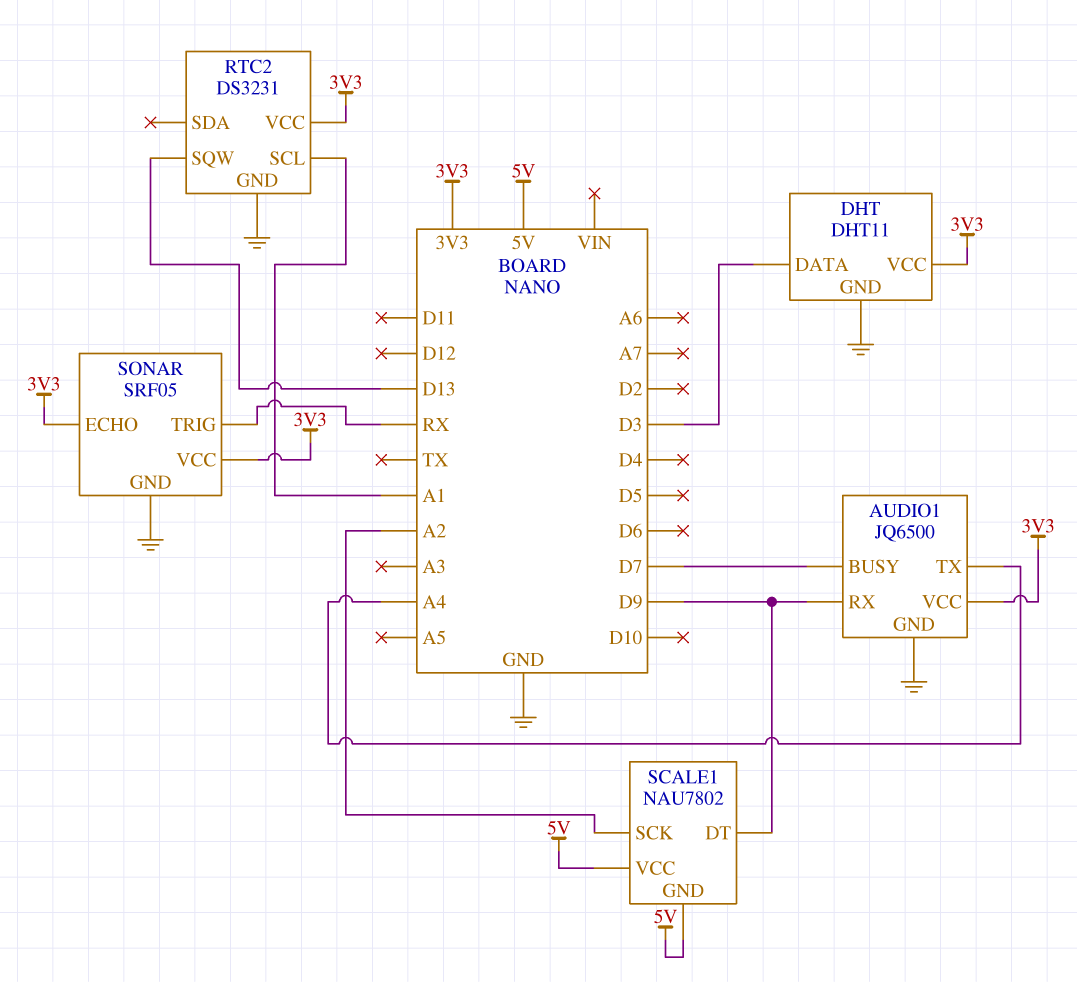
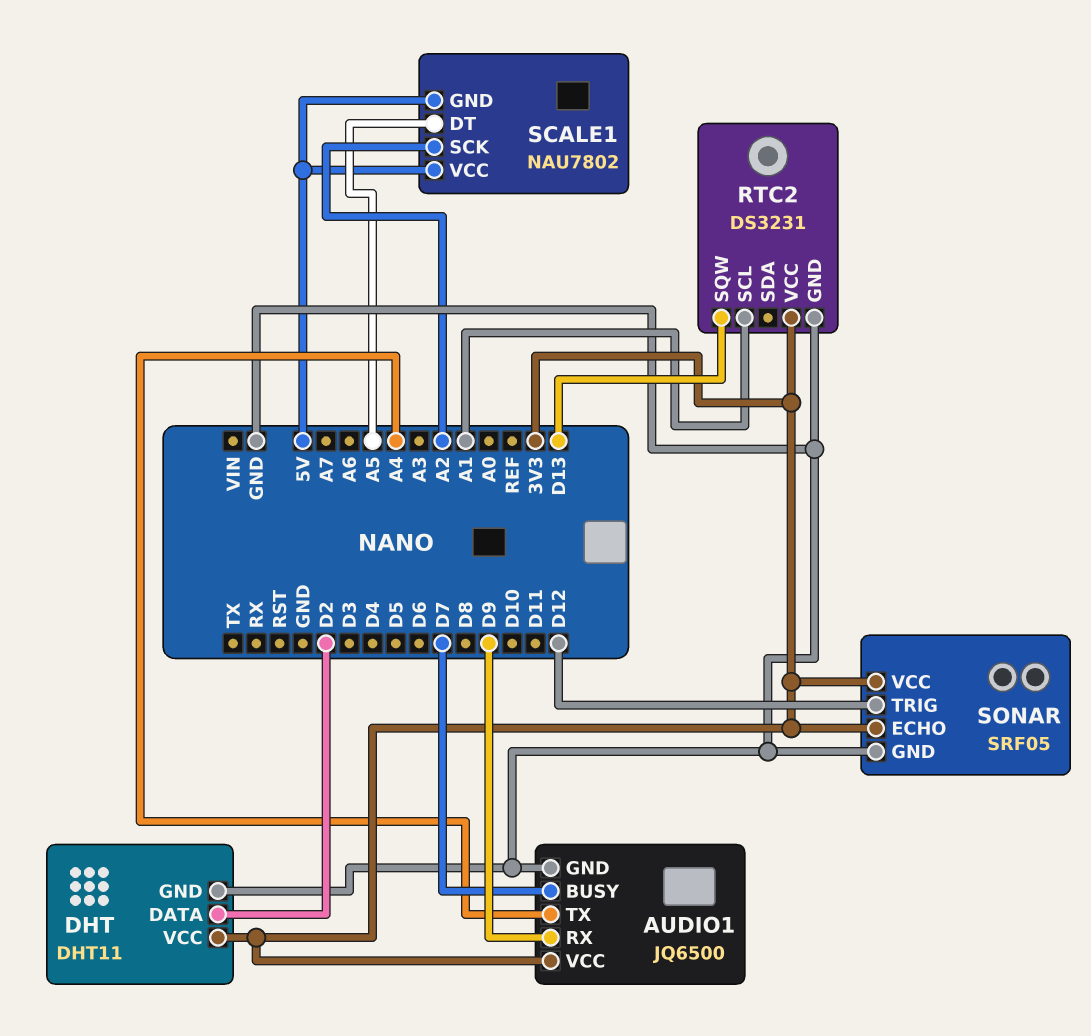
DHT pin DATA: D3 -> D2
SCALE1 pin DT: D9 -> A5
SONAR pin TRIG: RX -> D12

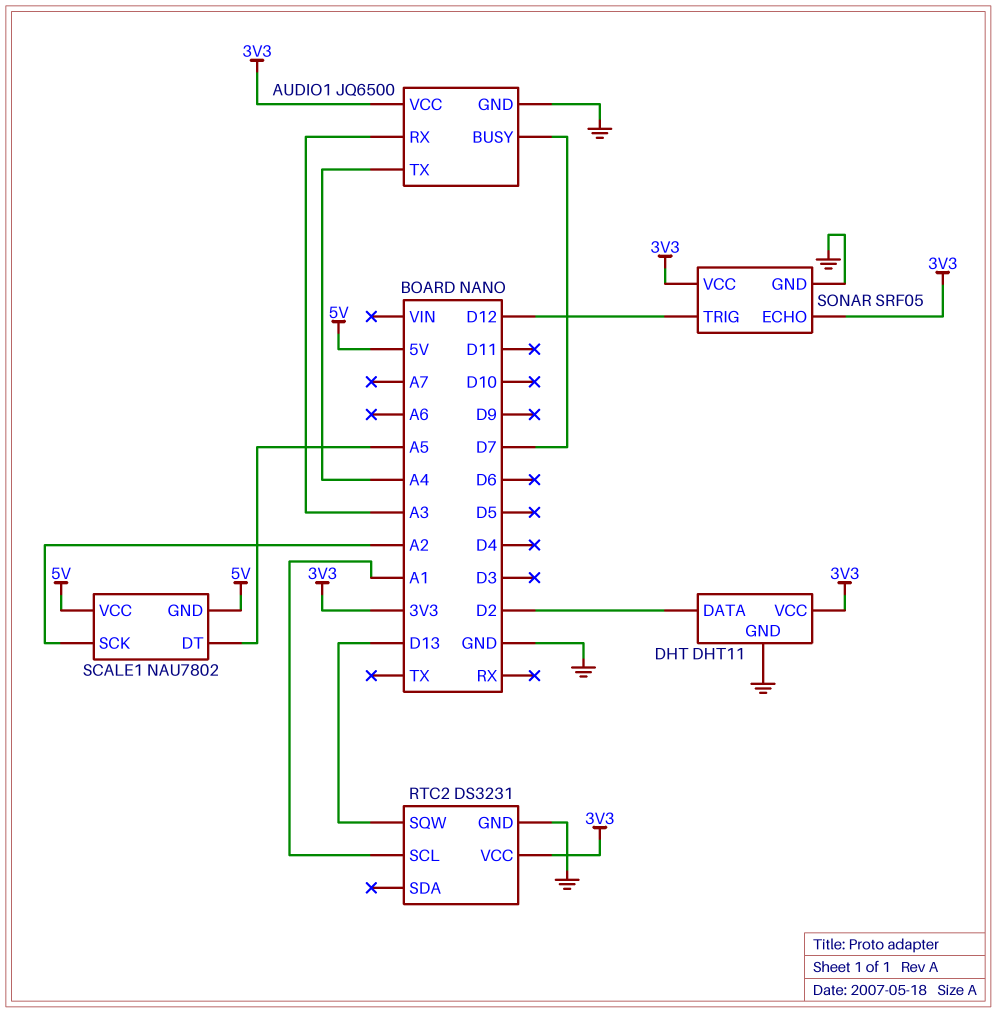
AUDIO1 pin RX: D9 -> A3

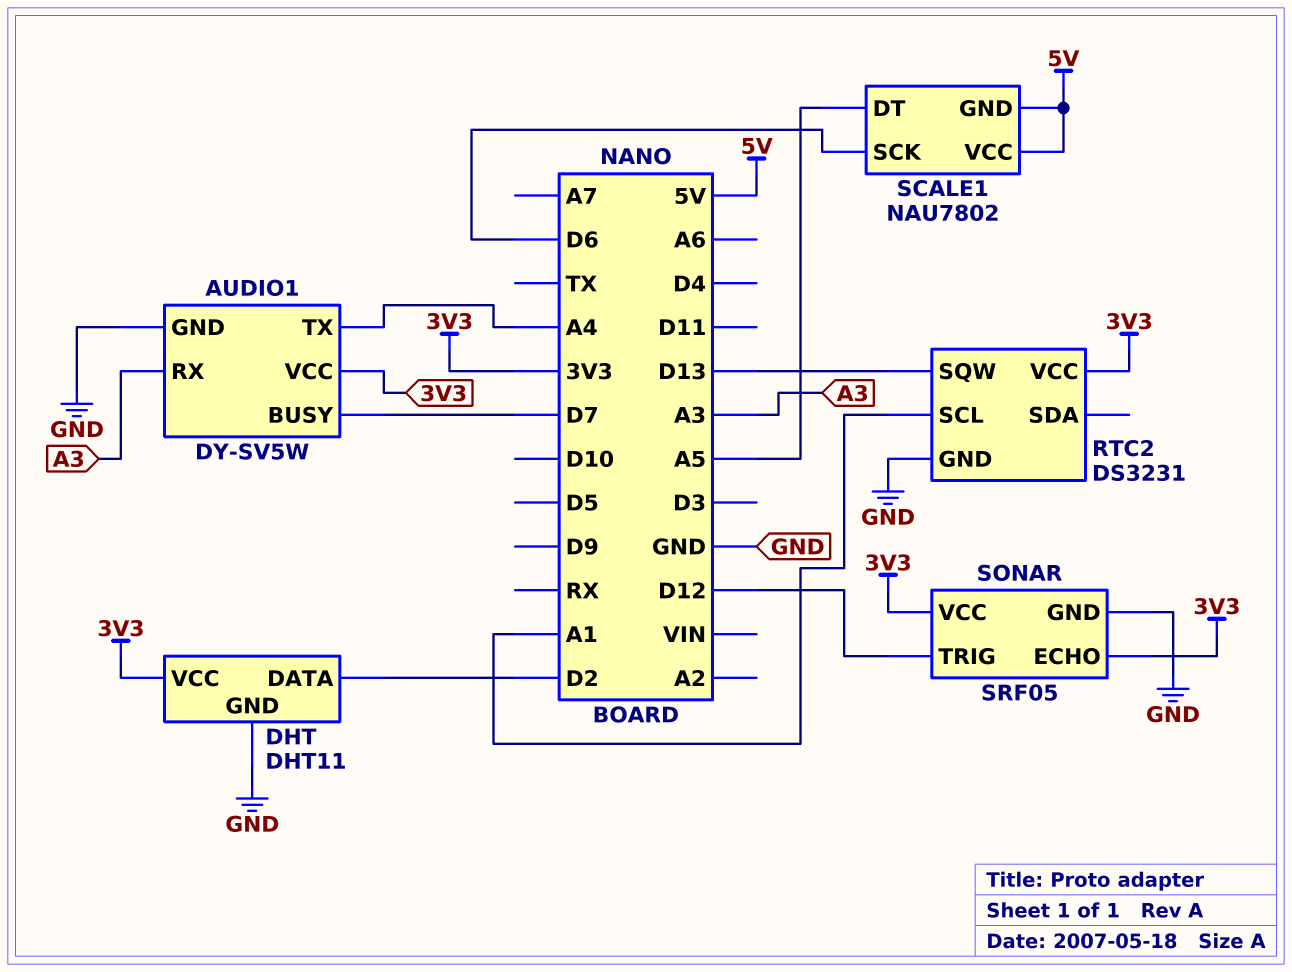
AUDIO1: JQ6500 -> DY-SV5W
SCALE1 pin SCK: A2 -> D6

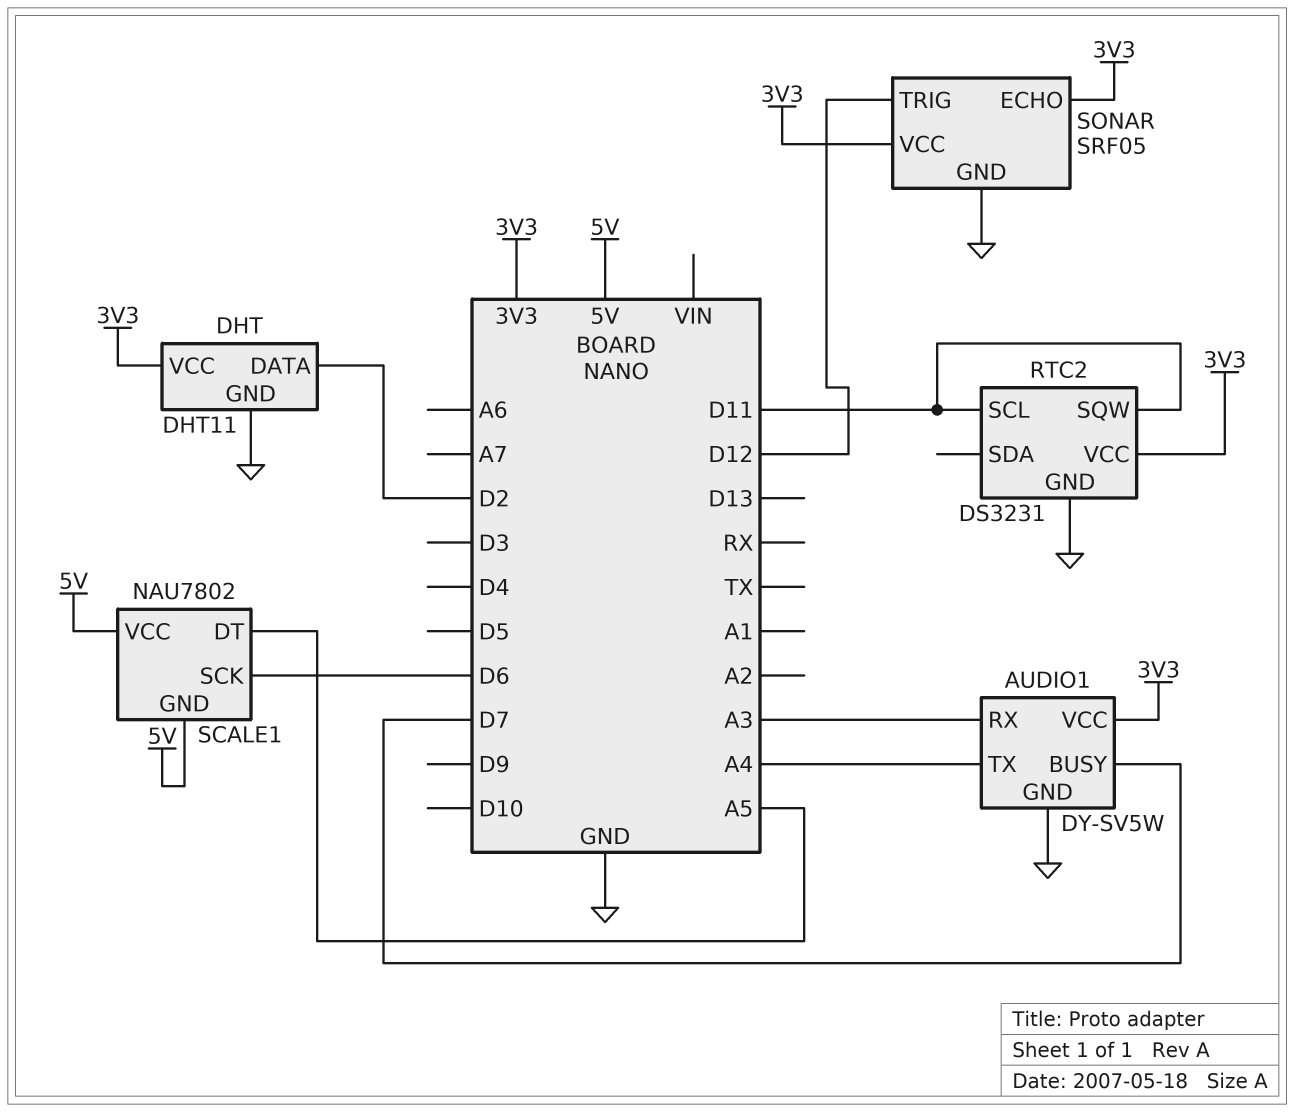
RTC2 pin SCL: A1 -> D11
RTC2 pin SQW: D13 -> D11

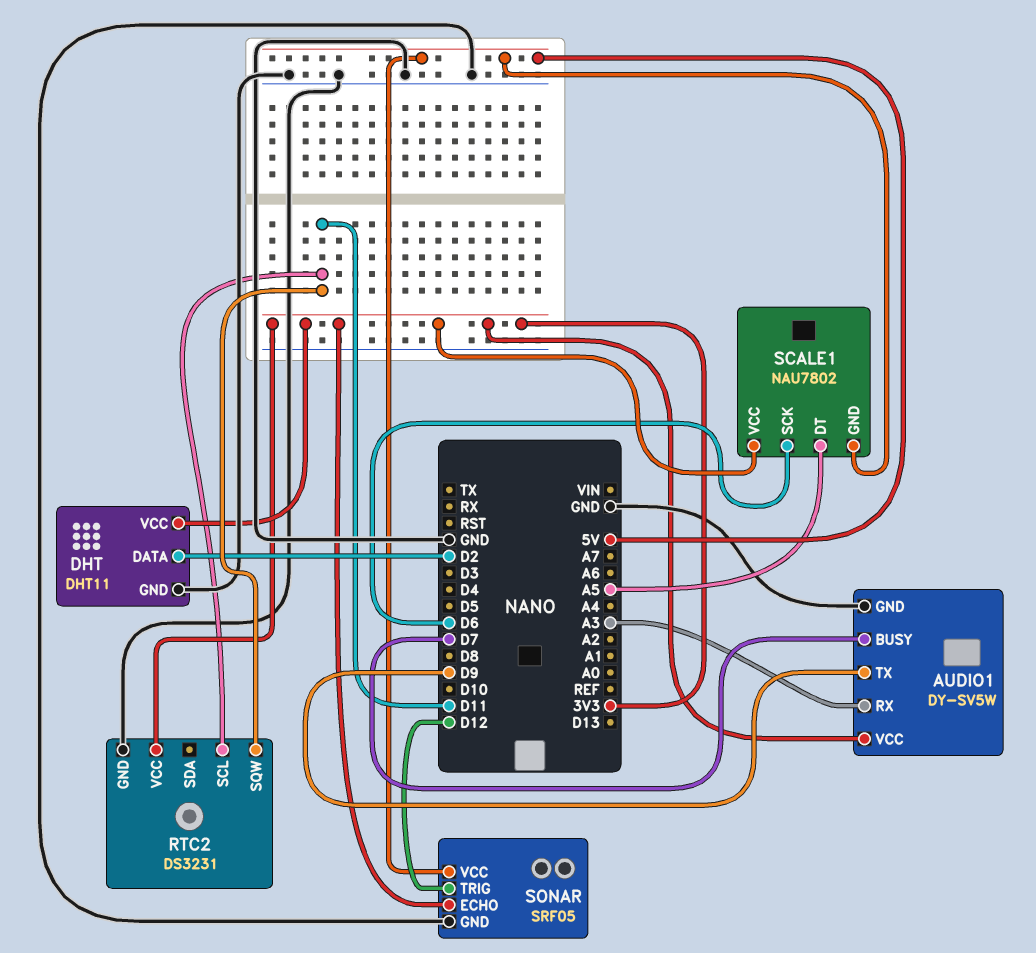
AUDIO1 pin TX: A4 -> D9
SCALE1 pin VCC: 5V -> 3V3
SONAR pin VCC: 3V3 -> 5V

